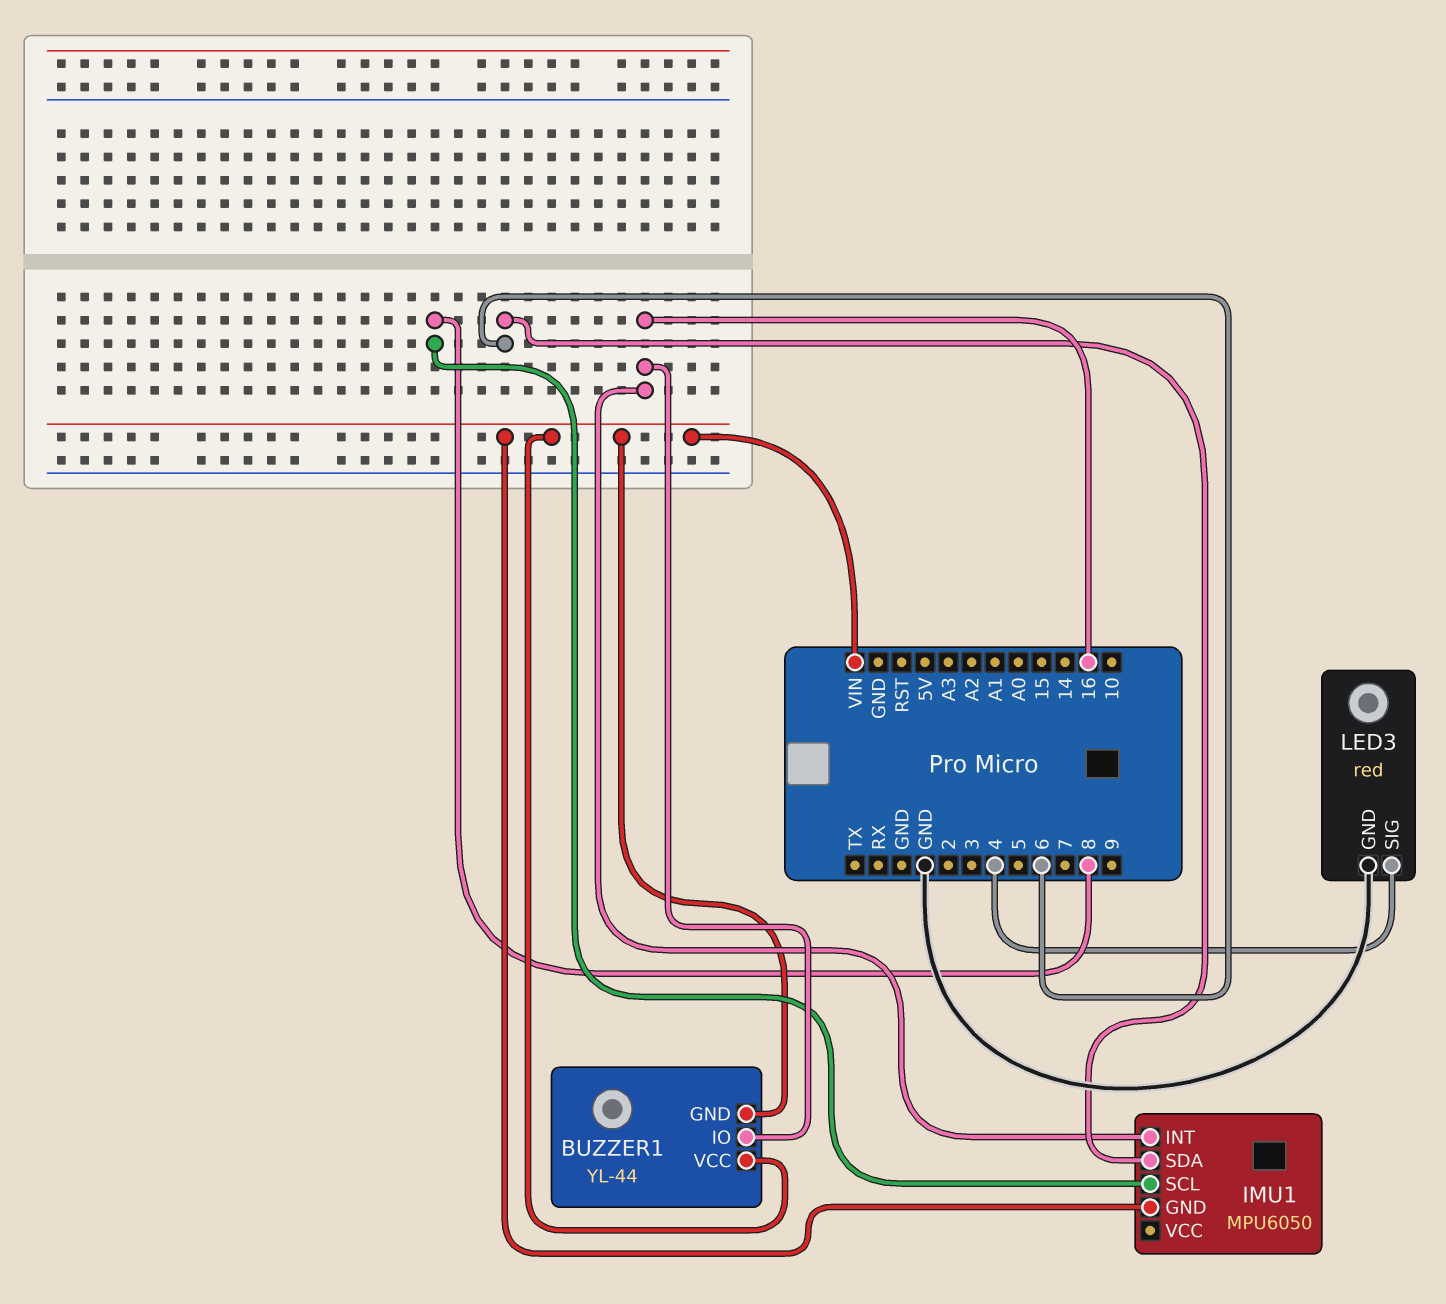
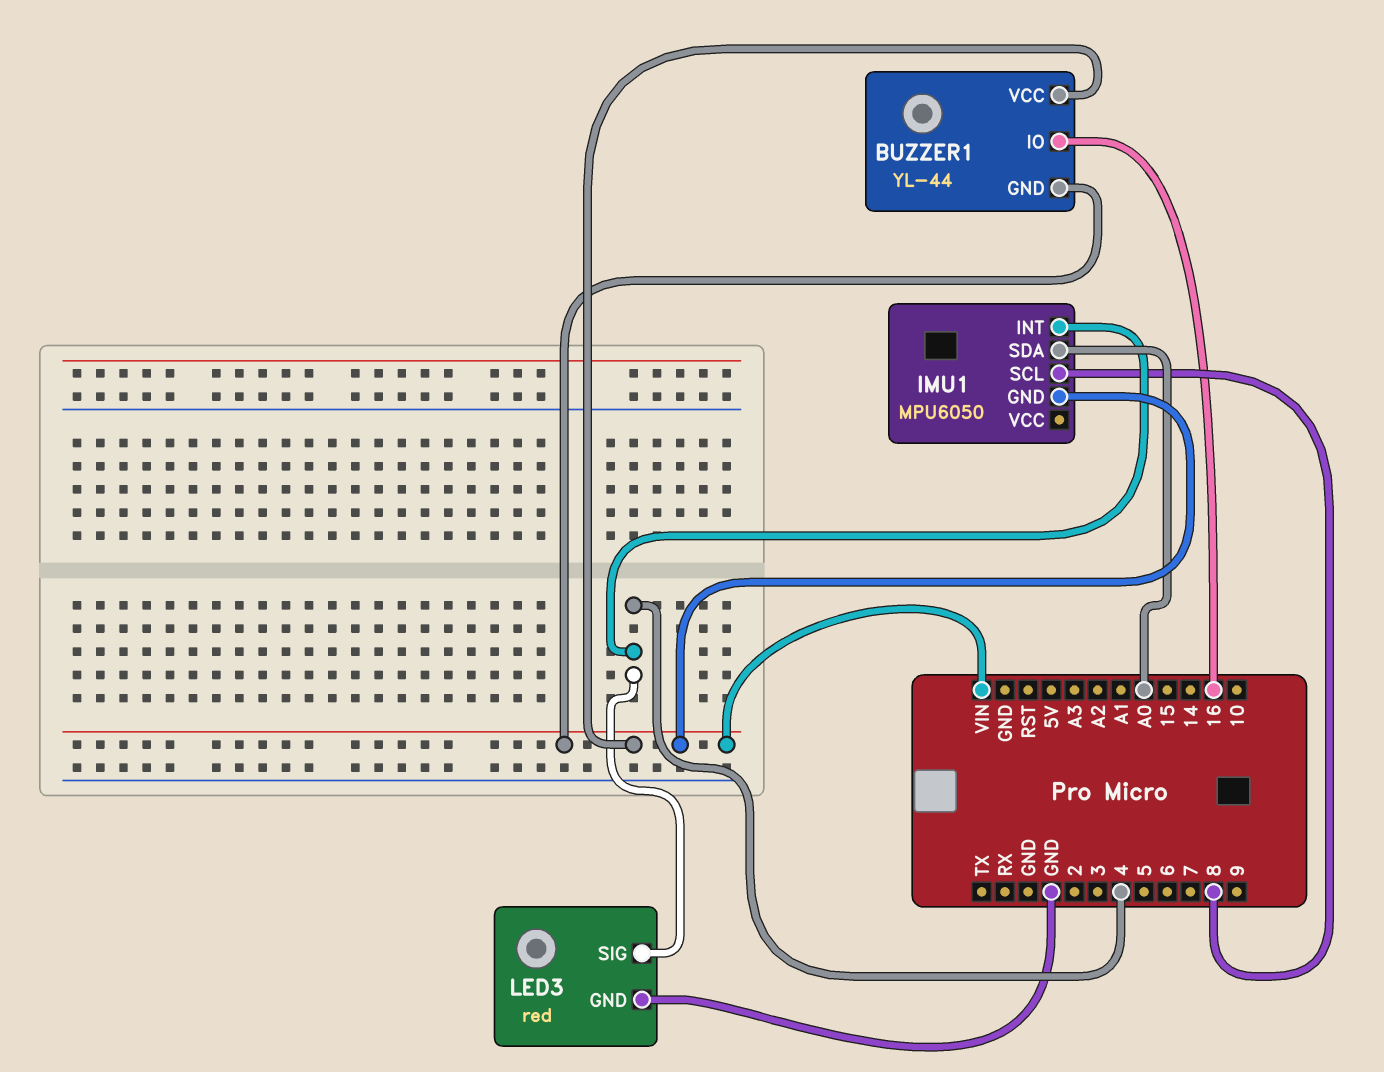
IMU1 pin INT: 16 -> 4
IMU1 pin SDA: 6 -> A0

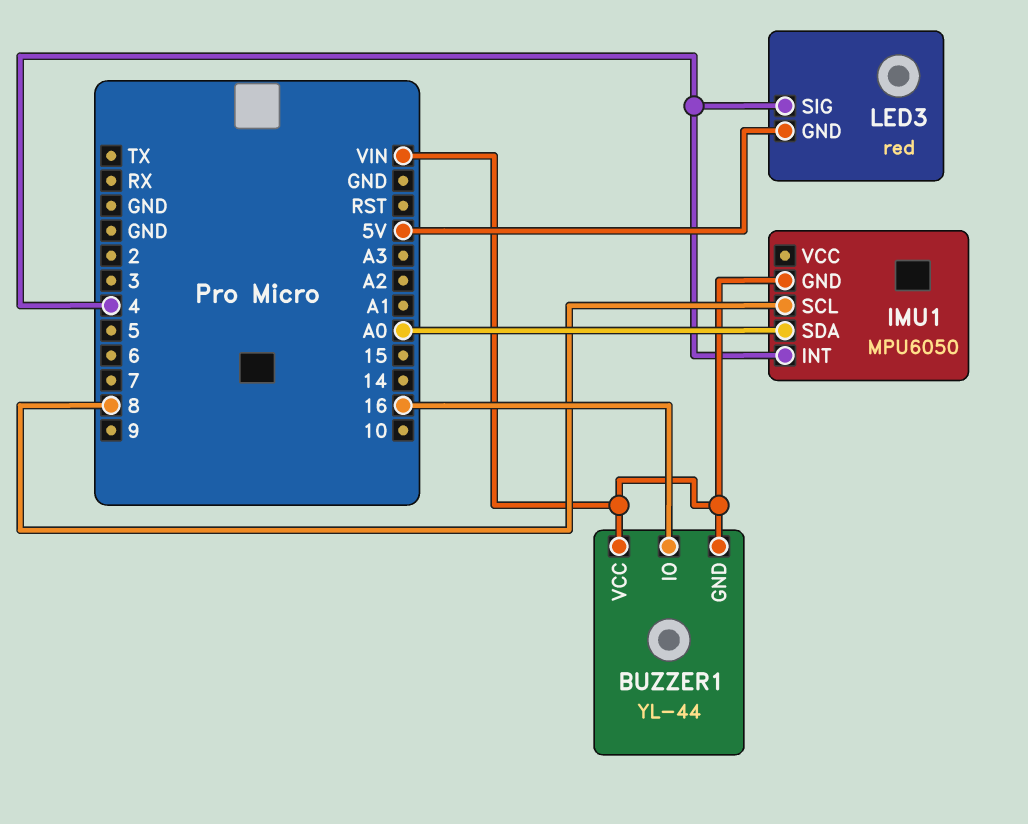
LED3 pin GND: GND -> 5V

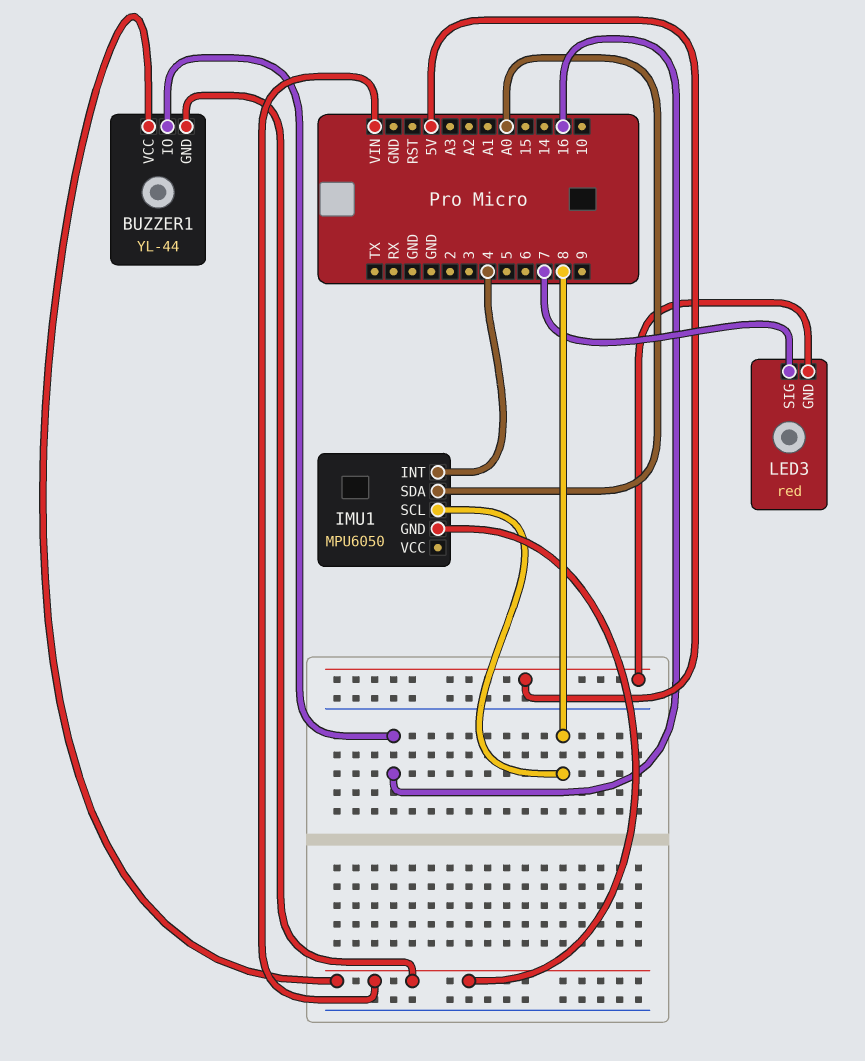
LED3 pin SIG: 4 -> 7

